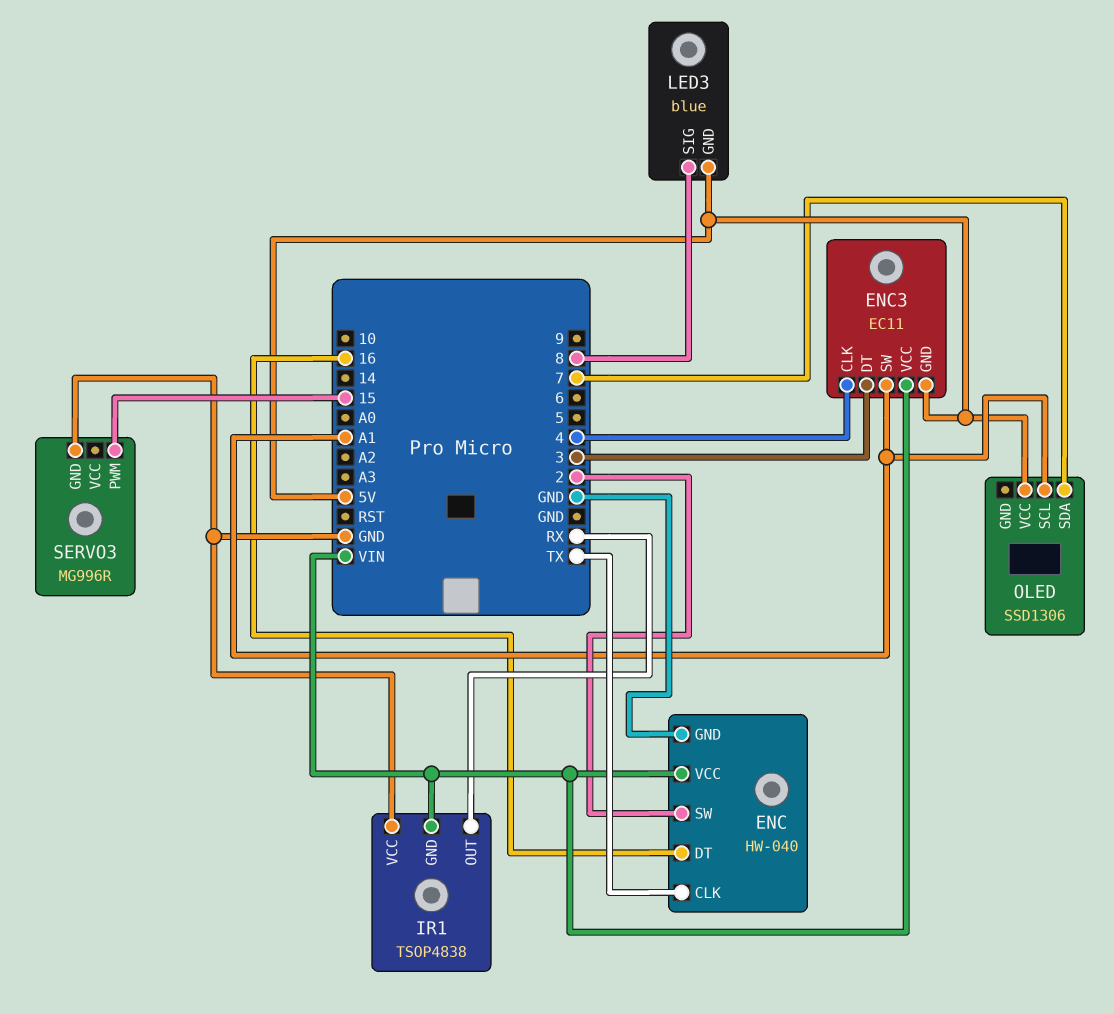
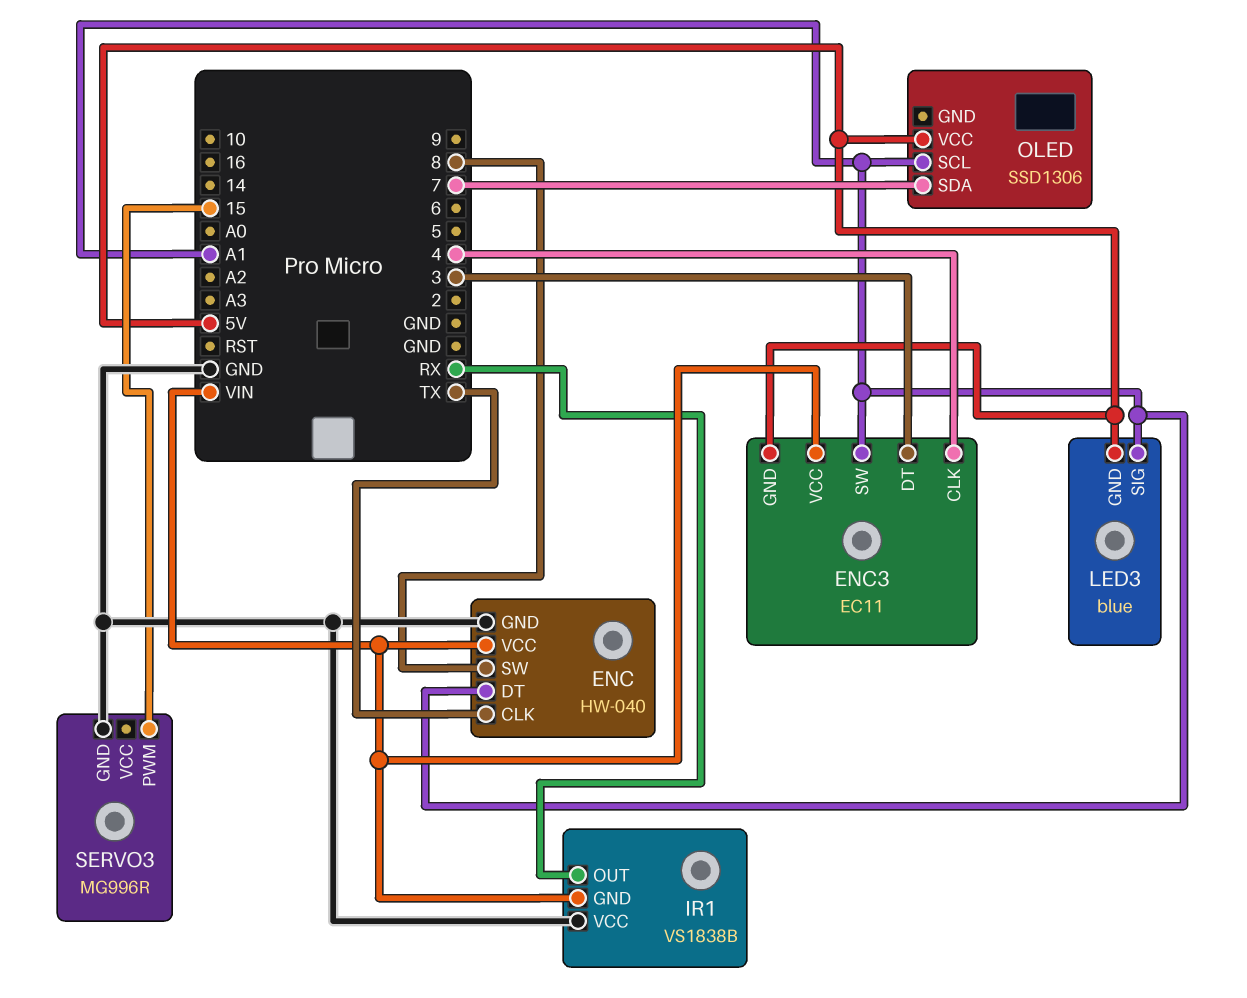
ENC pin DT: 16 -> A1
ENC pin SW: 2 -> 8
IR1: TSOP4838 -> VS1838B
LED3 pin SIG: 8 -> A1

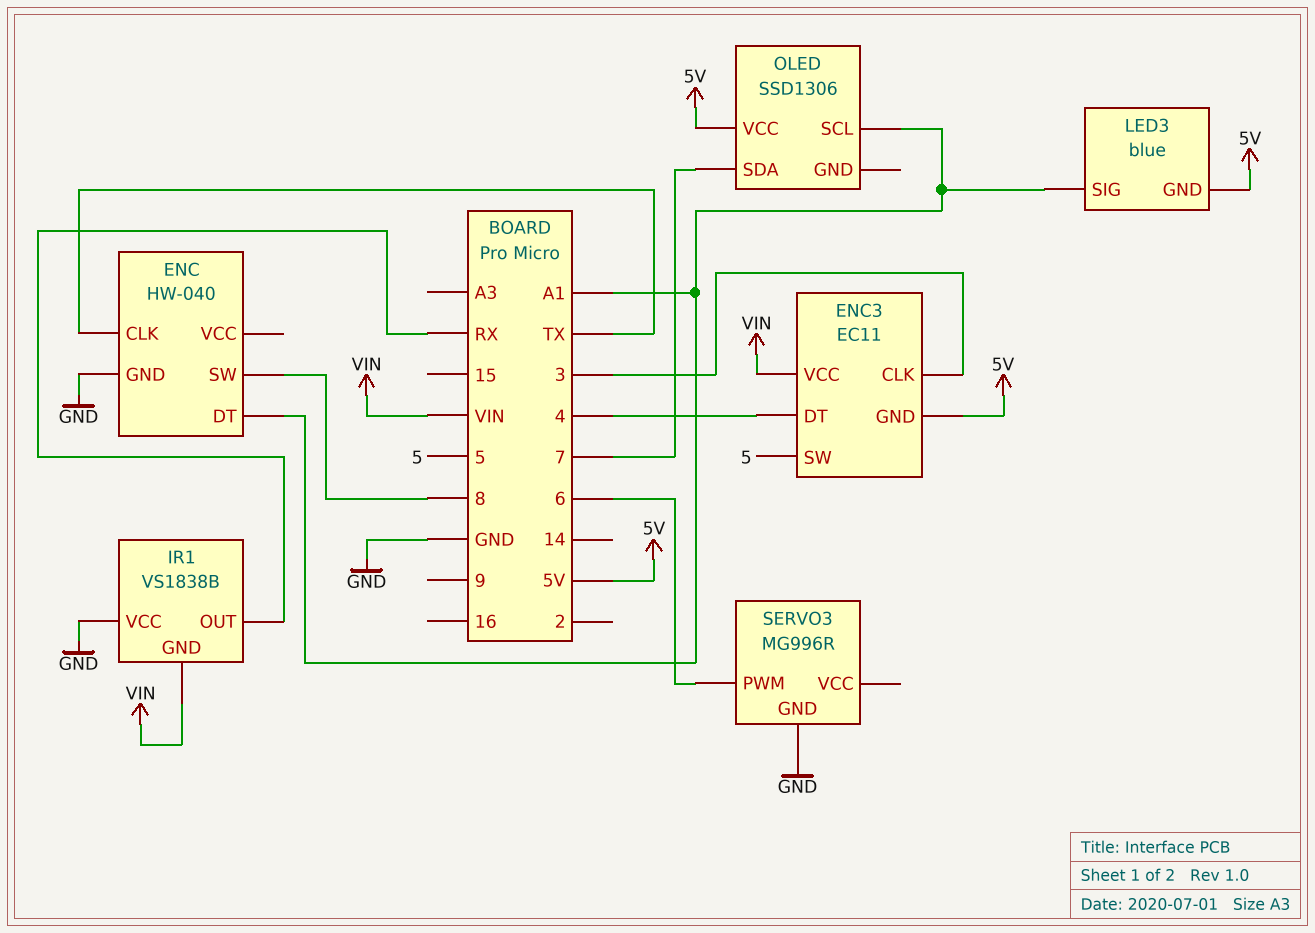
ENC pin VCC: VIN -> none
ENC3 pin CLK: 4 -> 3
ENC3 pin DT: 3 -> 4
ENC3 pin SW: A1 -> 5
SERVO3 pin PWM: 15 -> 6

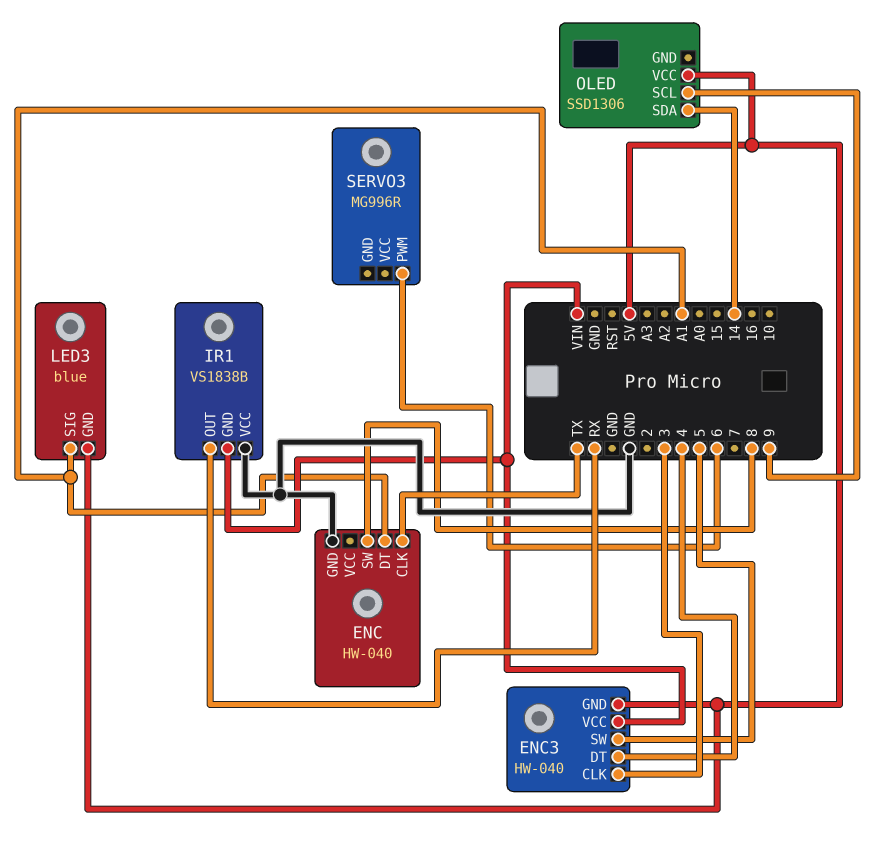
ENC3: EC11 -> HW-040
OLED pin SCL: A1 -> 9
OLED pin SDA: 7 -> 14
SERVO3 pin GND: GND -> none

